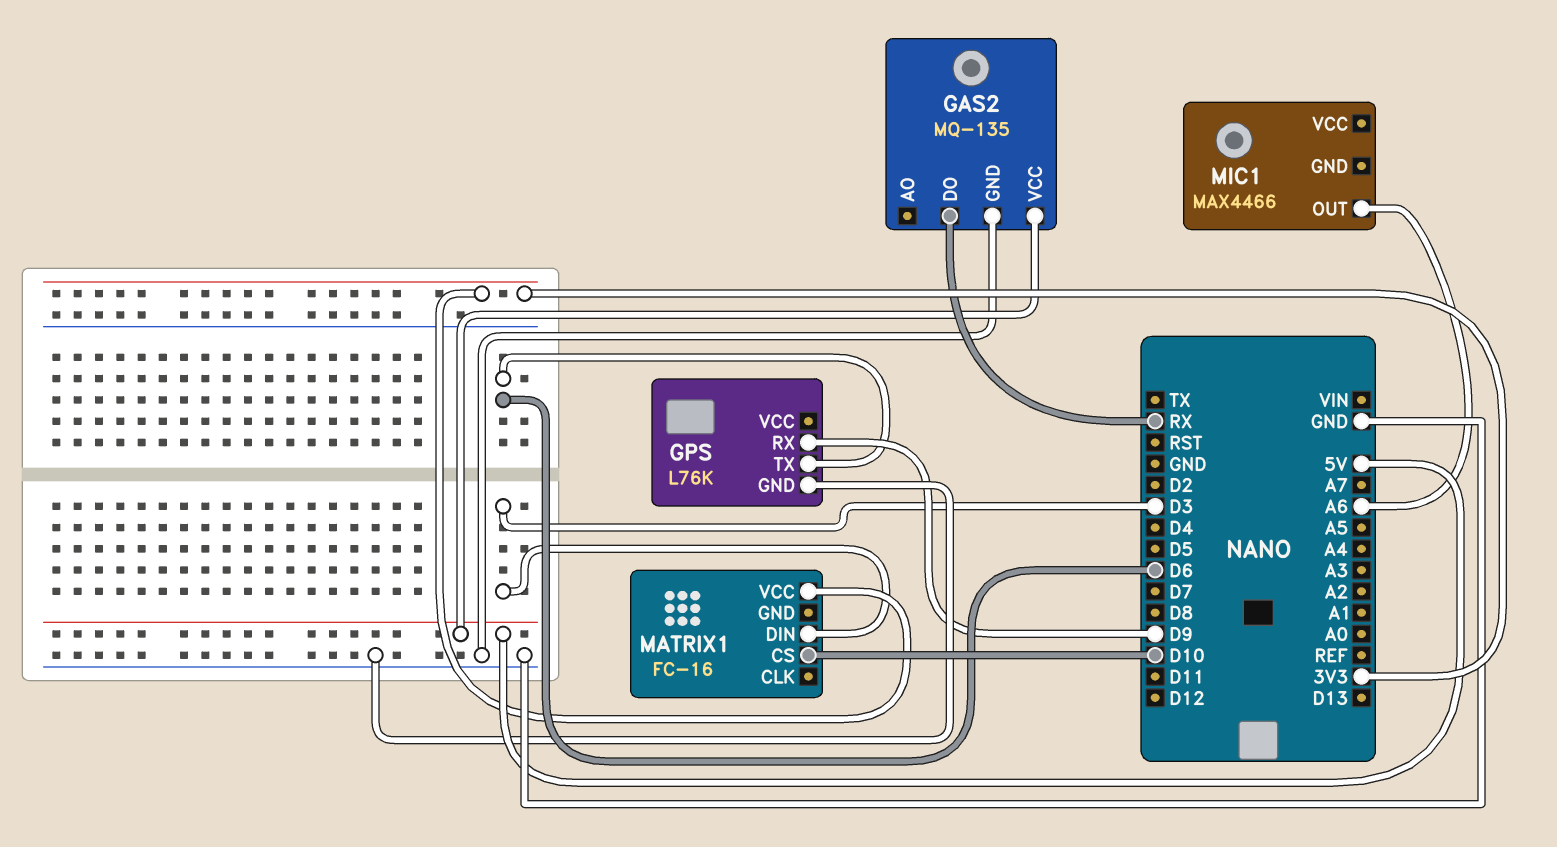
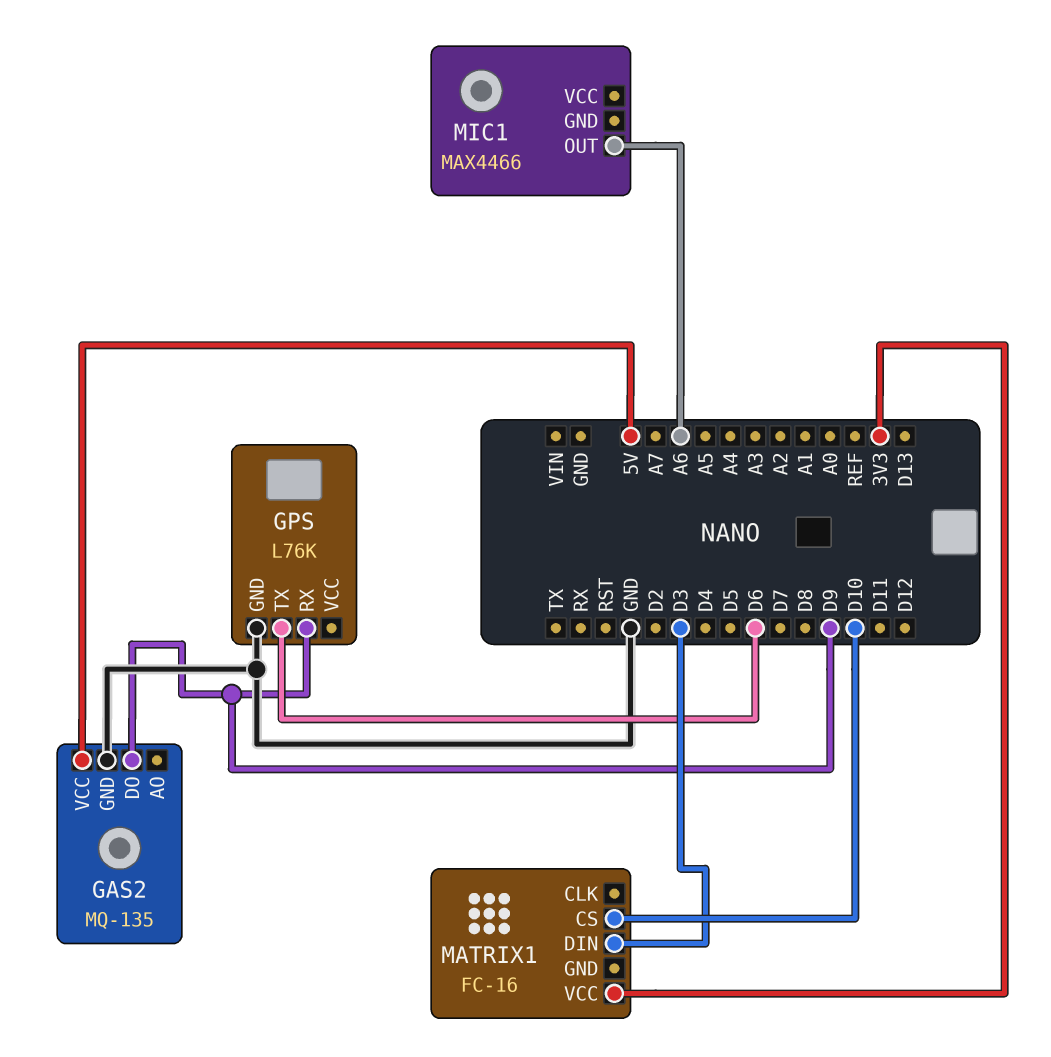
GAS2 pin DO: RX -> D9

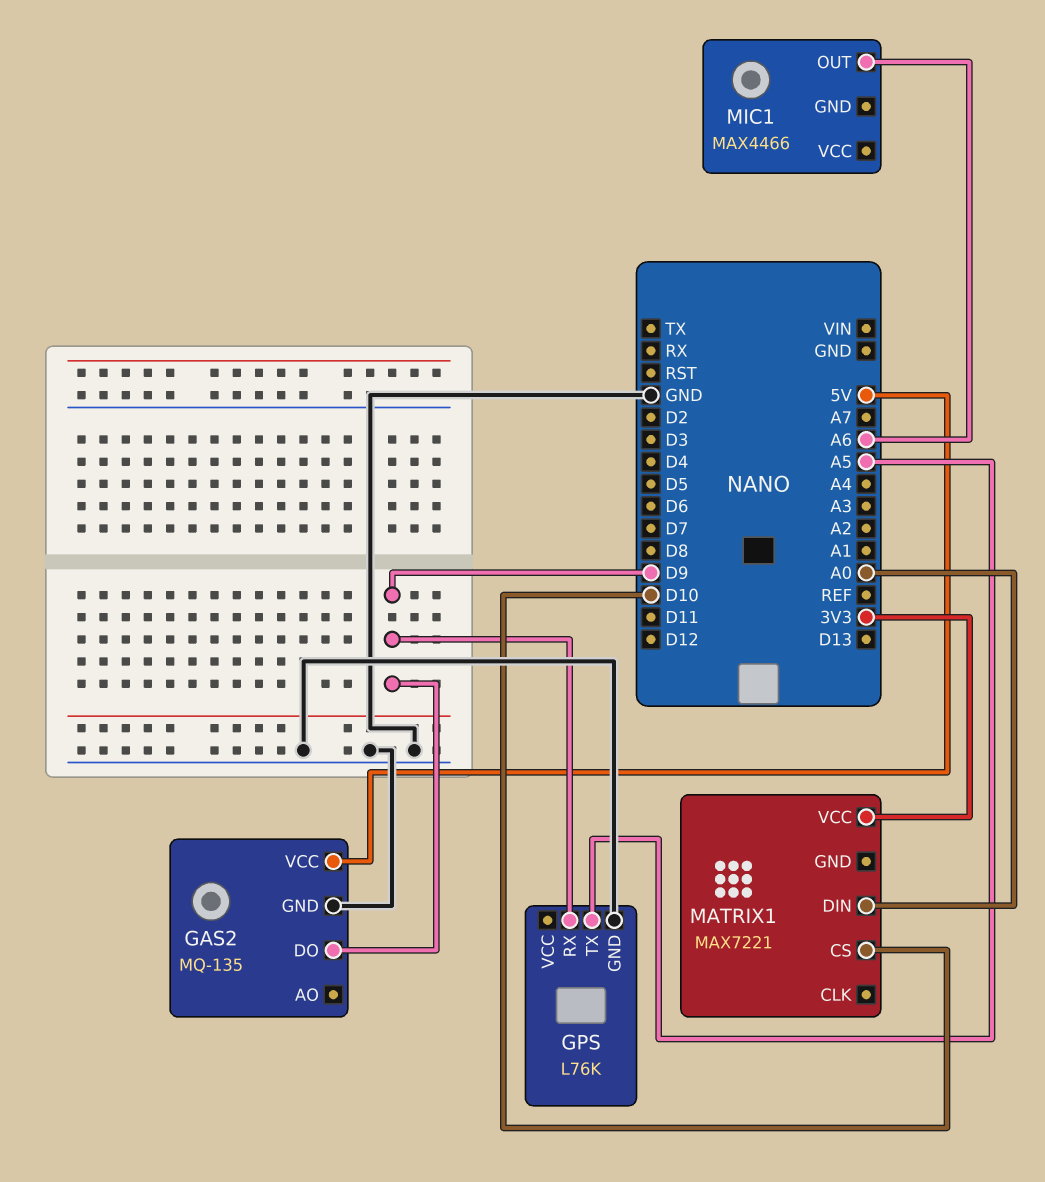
GPS pin TX: D6 -> A5
MATRIX1: FC-16 -> MAX7221
MATRIX1 pin DIN: D3 -> A0

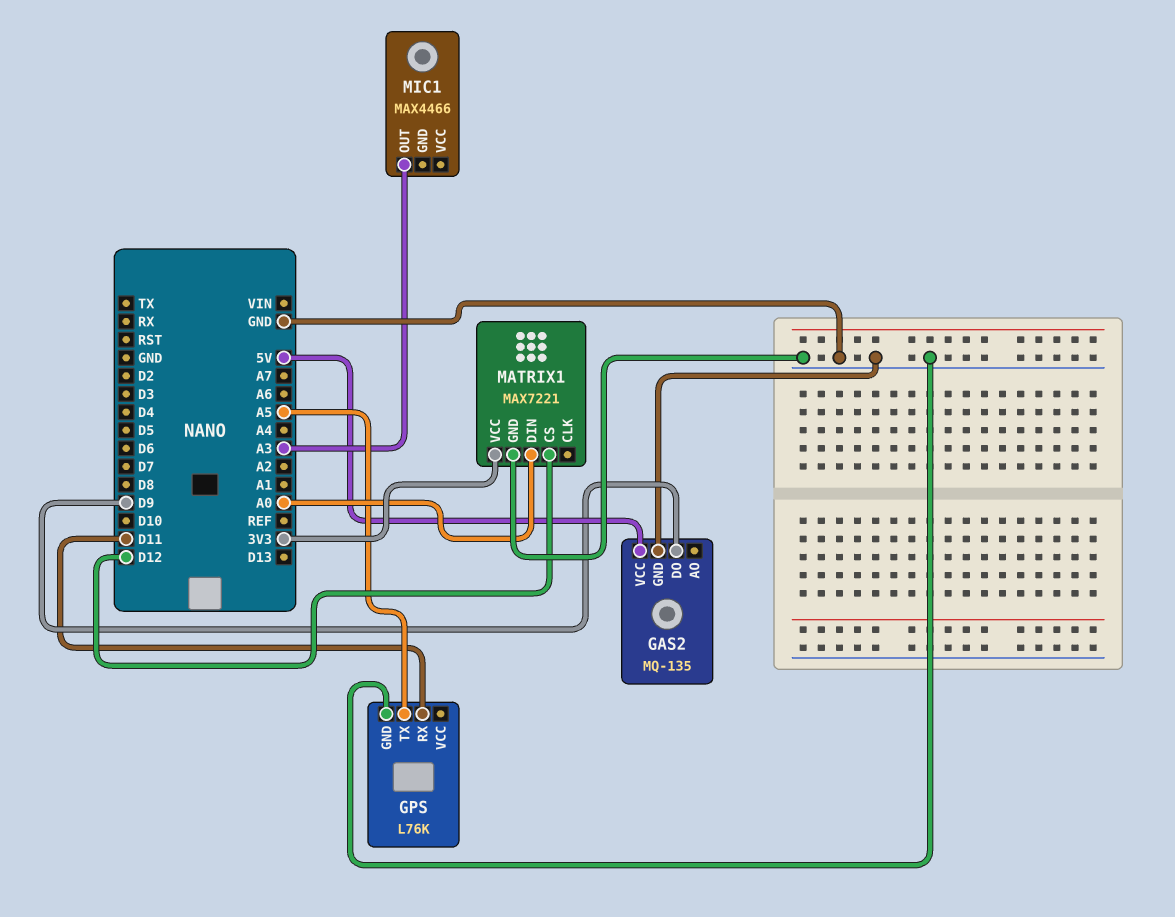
GPS pin RX: D9 -> D11
MATRIX1 pin CS: D10 -> D12
MATRIX1 pin GND: none -> GND
MIC1 pin OUT: A6 -> A3

